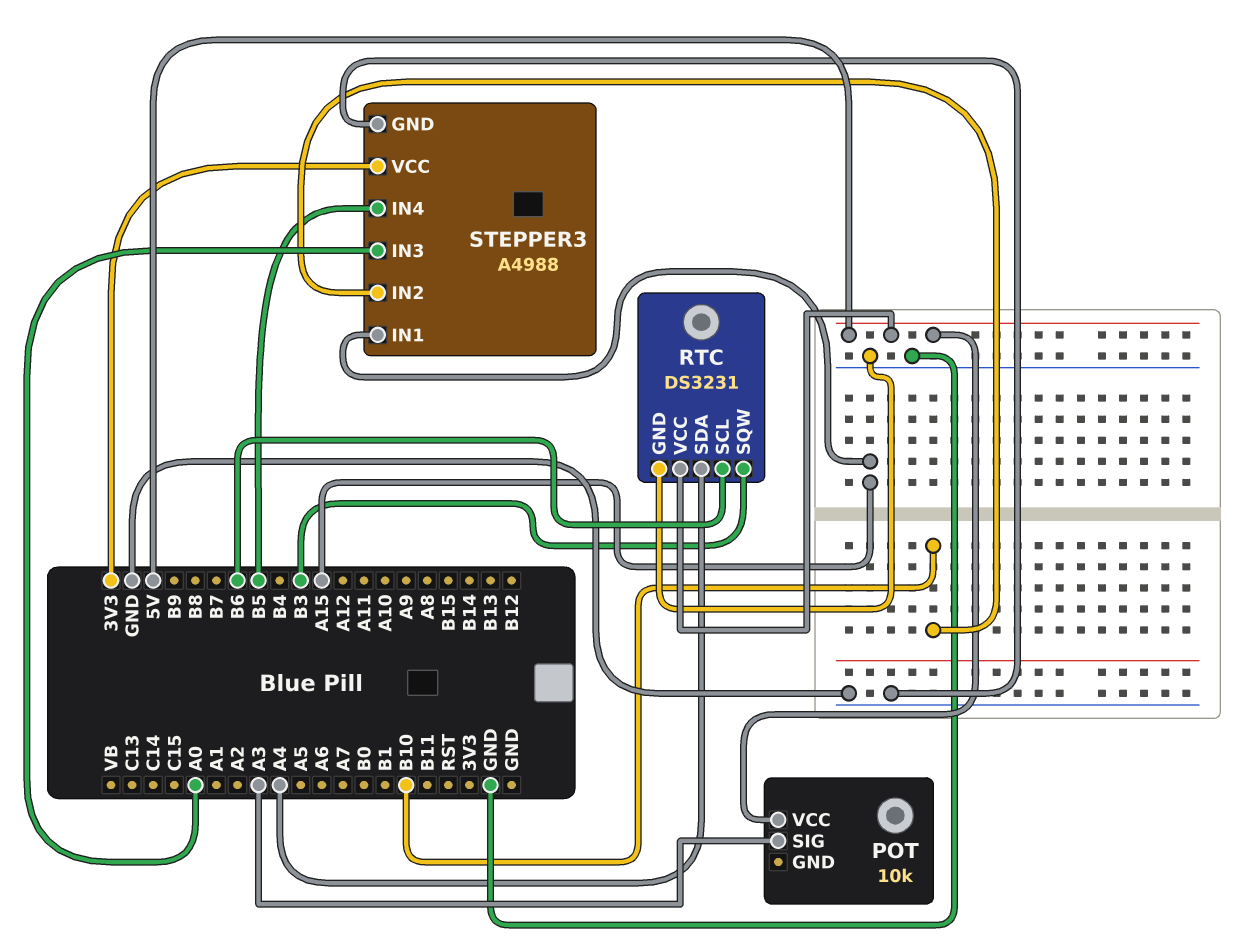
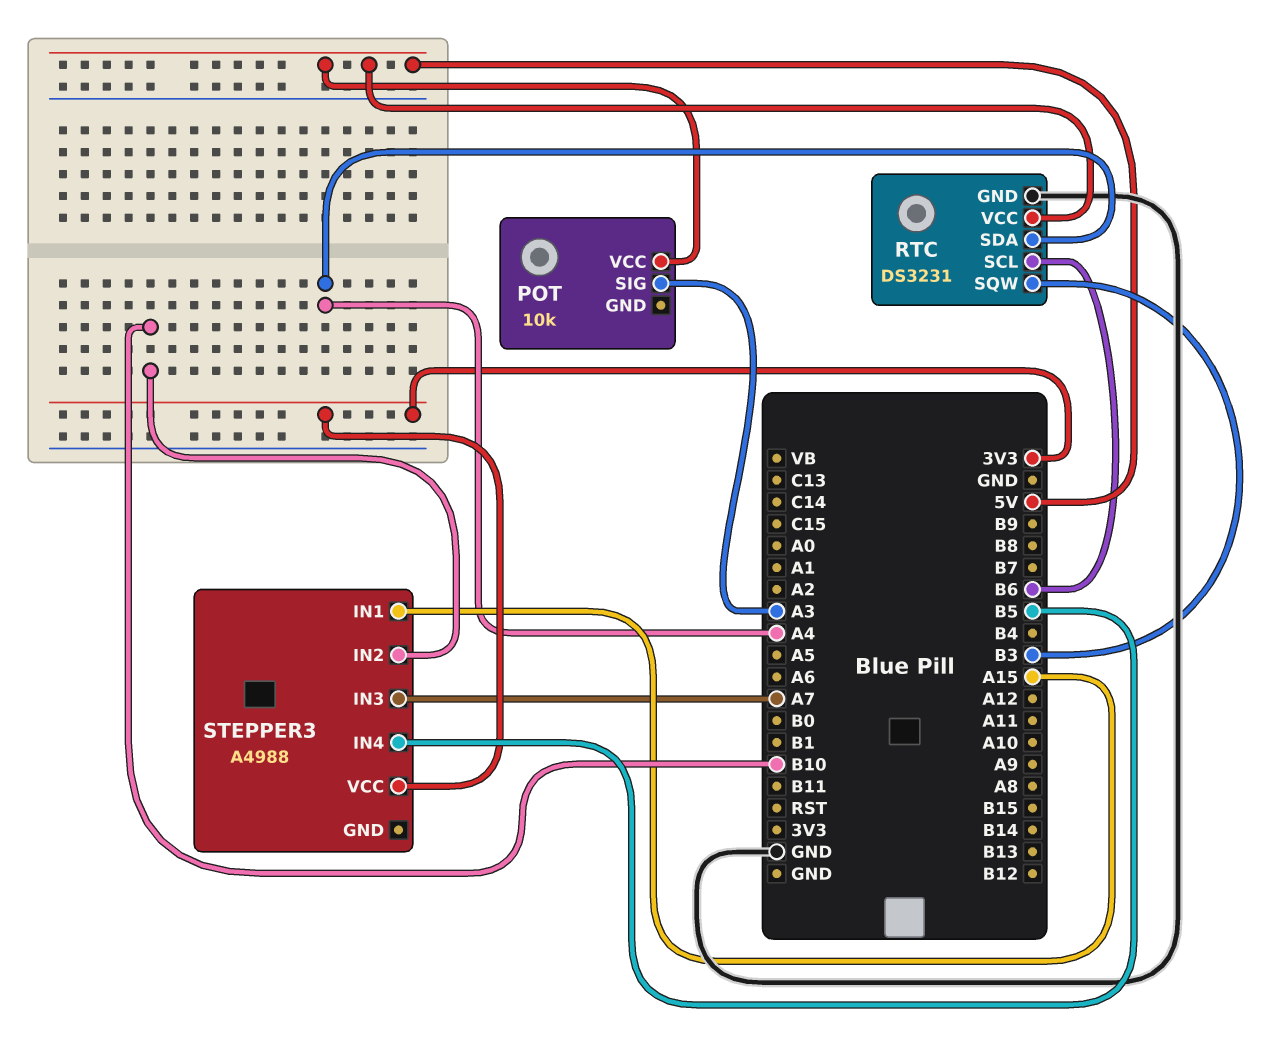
STEPPER3 pin GND: GND -> none
STEPPER3 pin IN3: A0 -> A7

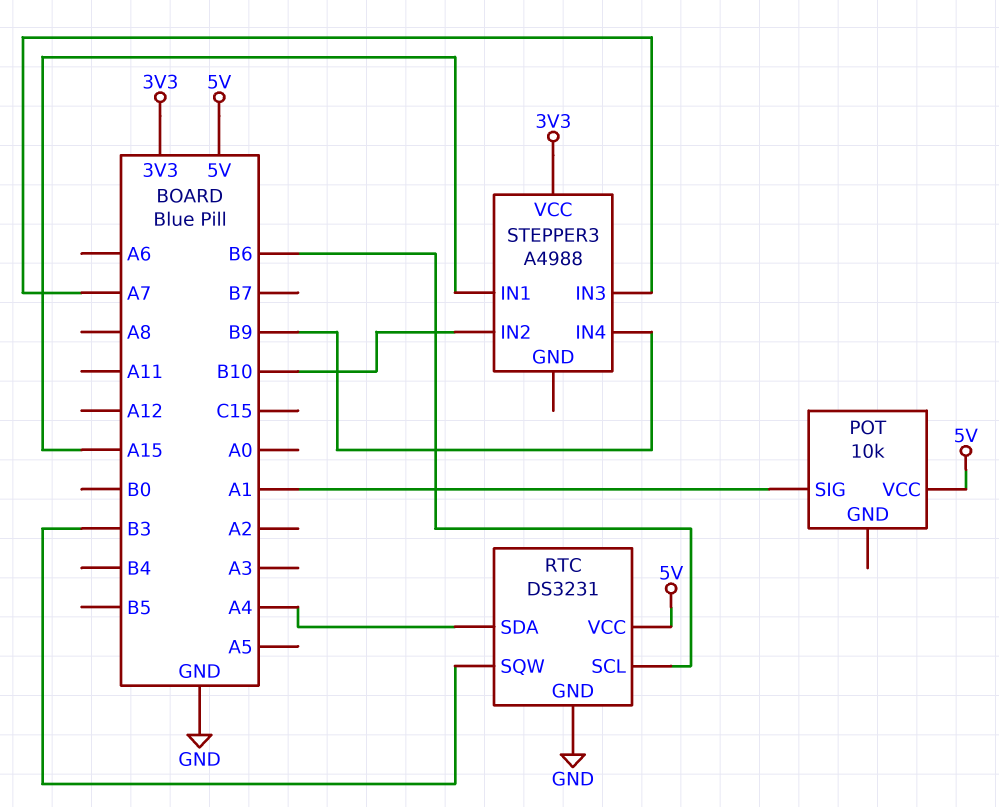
POT pin SIG: A3 -> A1
STEPPER3 pin IN4: B5 -> B9

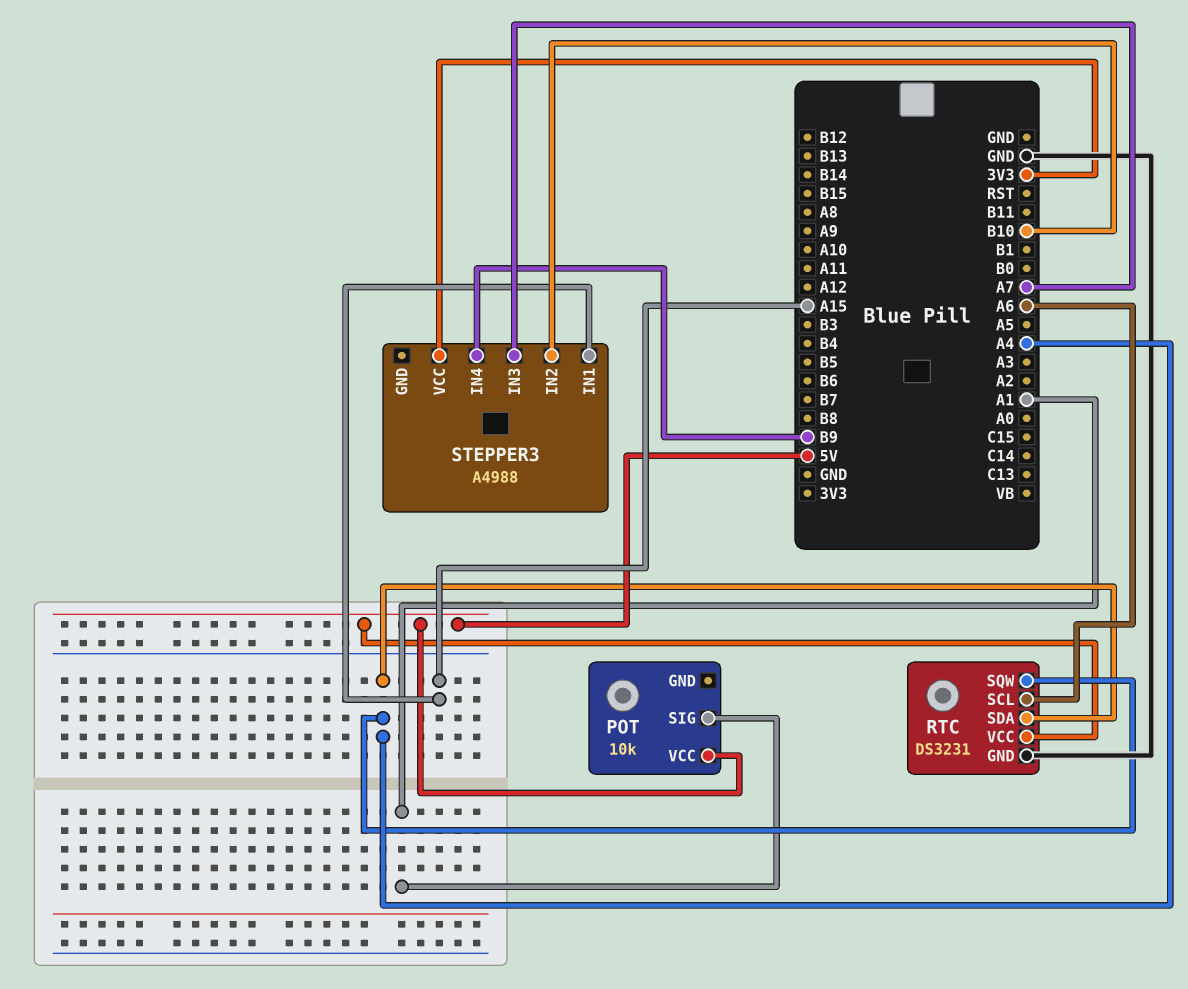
RTC pin SCL: B6 -> A6
RTC pin SQW: B3 -> A4

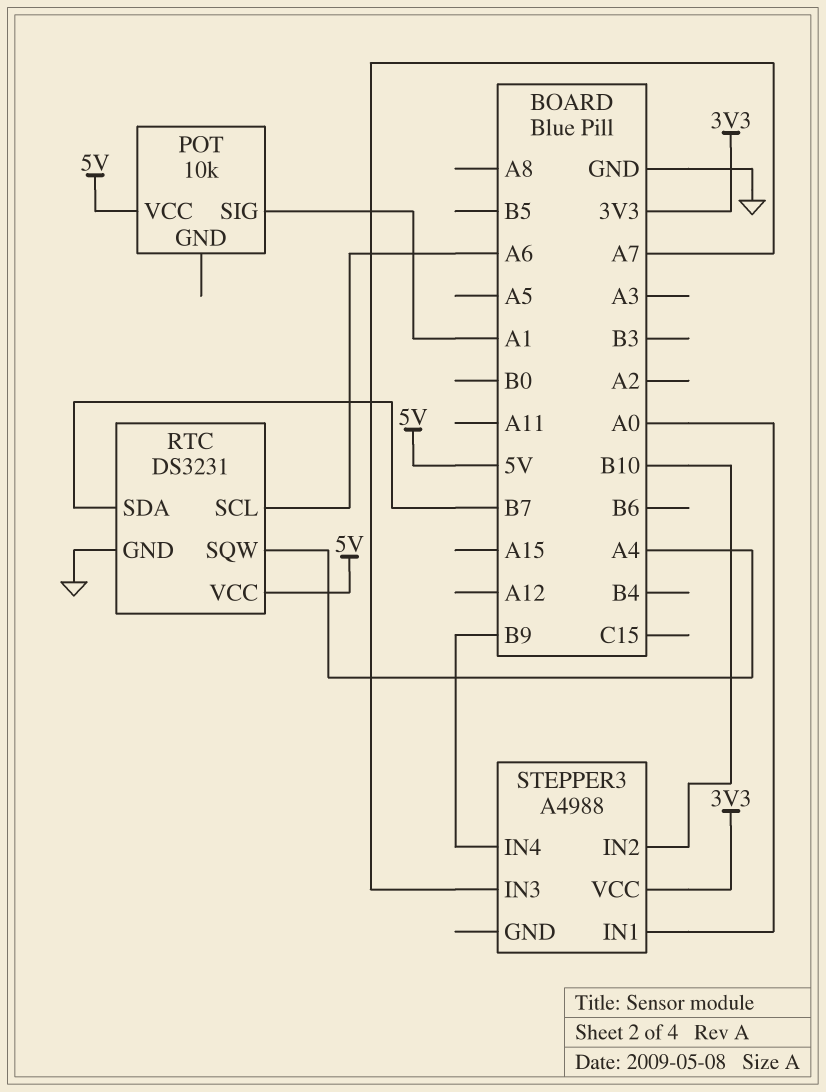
RTC pin SDA: A4 -> B7
STEPPER3 pin IN1: A15 -> A0

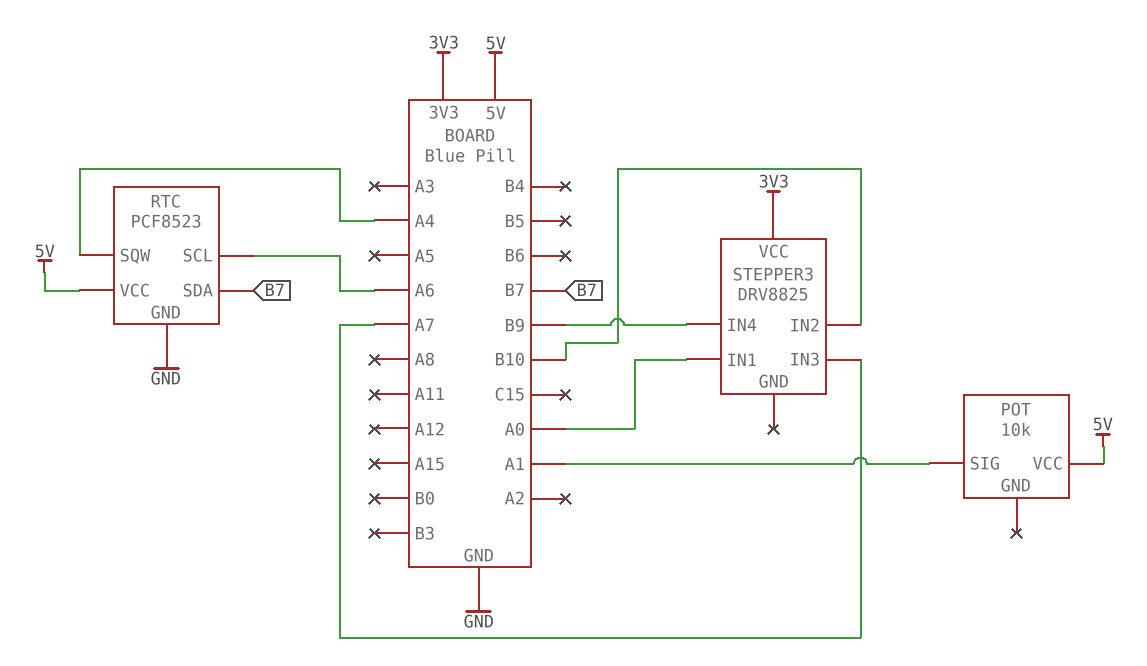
RTC: DS3231 -> PCF8523
STEPPER3: A4988 -> DRV8825

